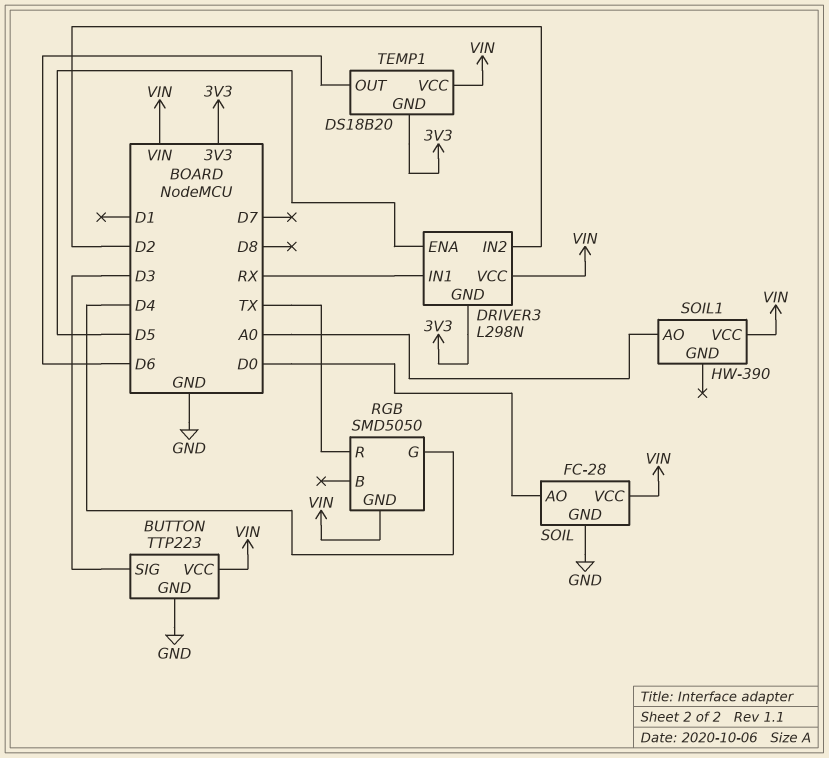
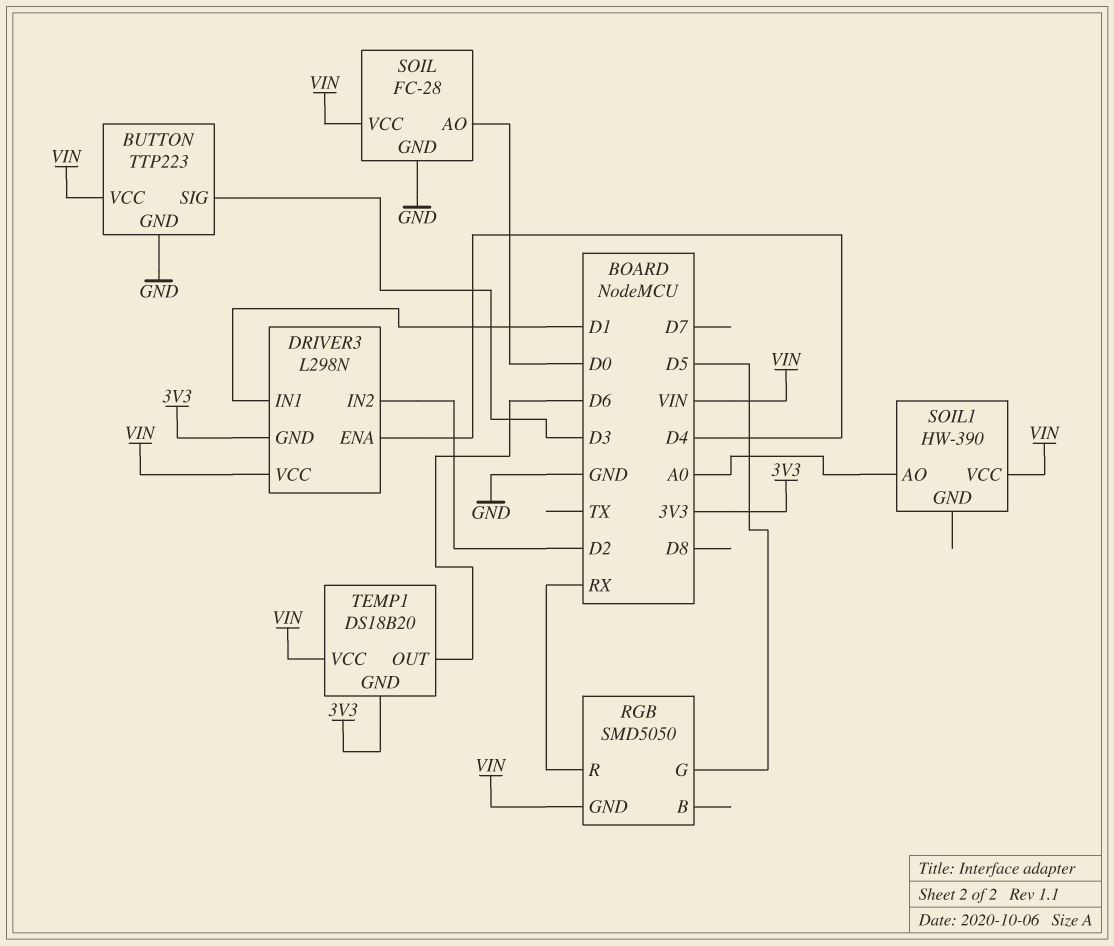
DRIVER3 pin ENA: D5 -> D4
DRIVER3 pin IN1: RX -> D1
RGB pin G: D4 -> D5
RGB pin R: TX -> RX

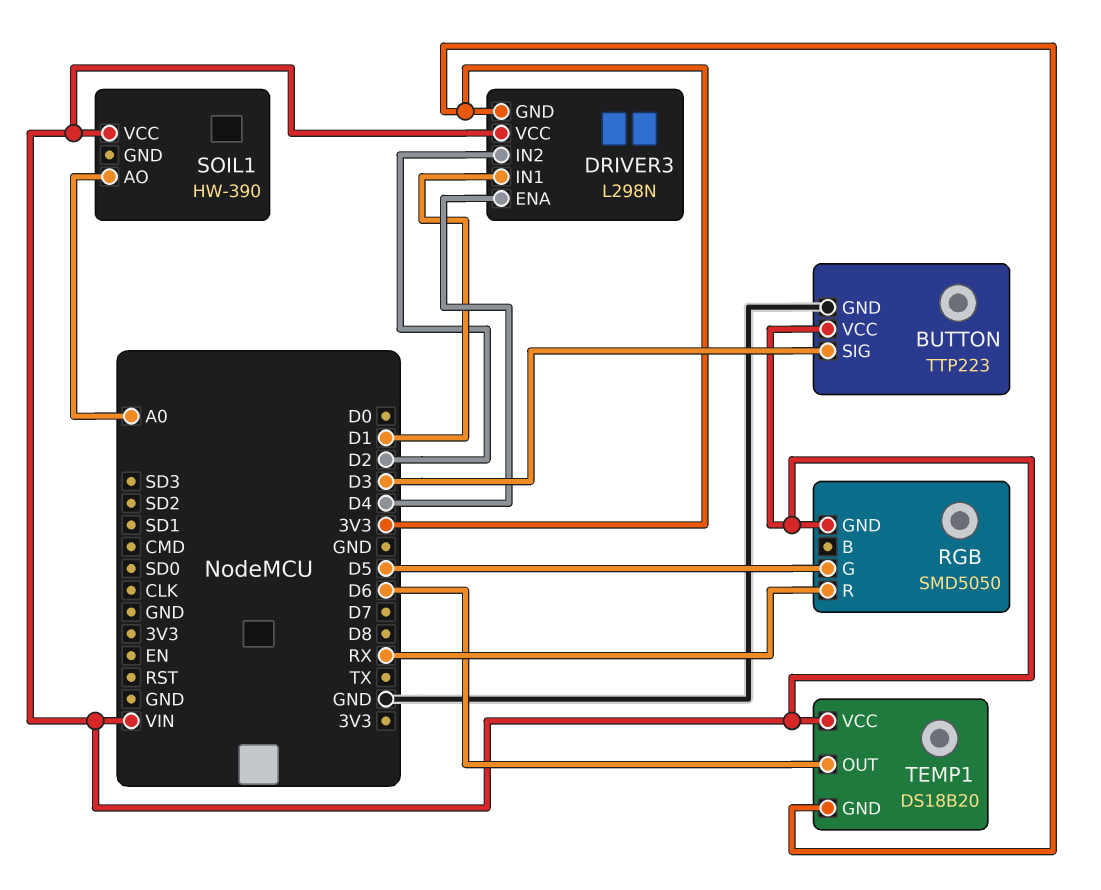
SOIL: FC-28 -> none
SOIL pin AO: D0 -> none
SOIL pin GND: GND -> none
SOIL pin VCC: VIN -> none

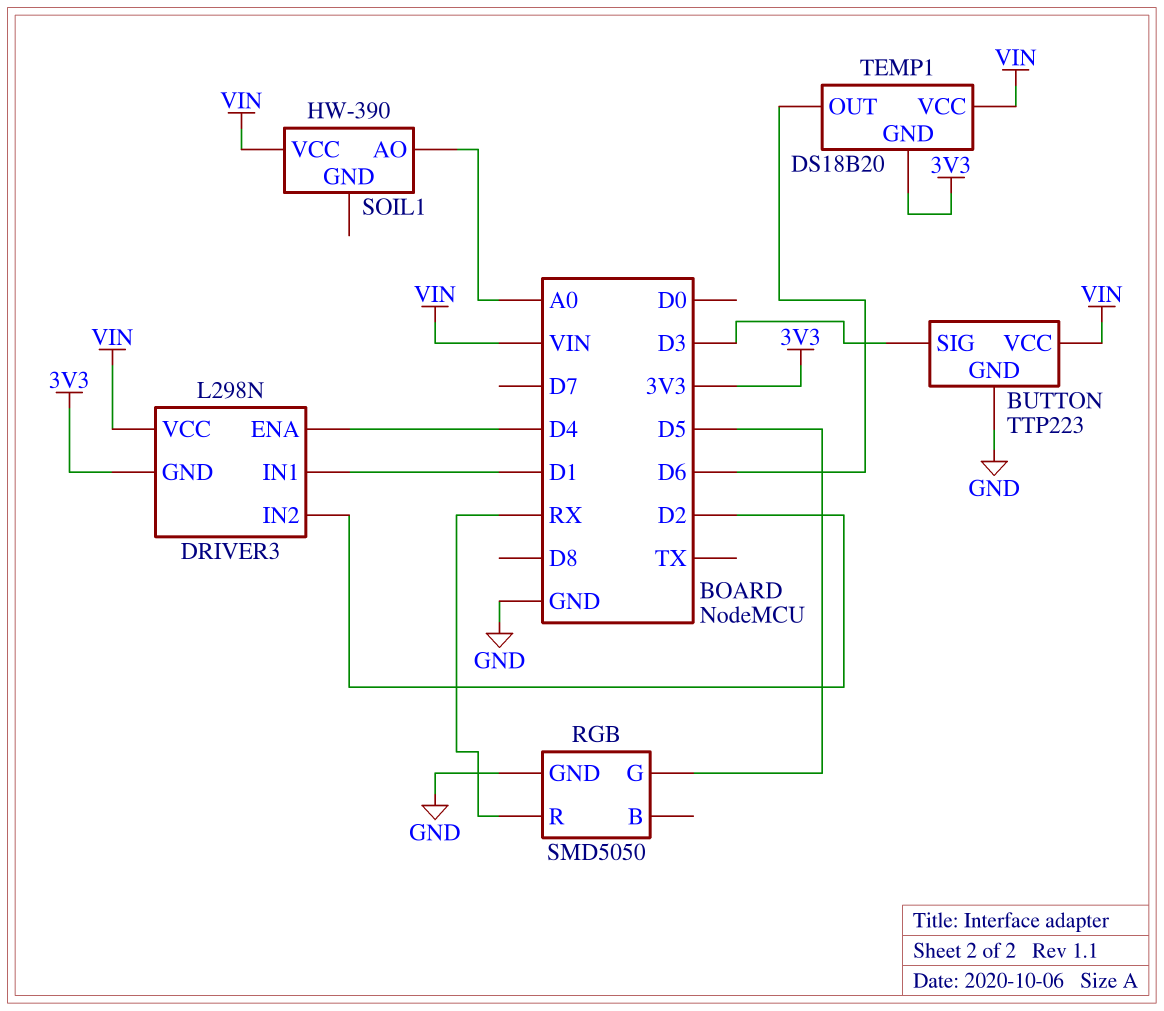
RGB pin GND: VIN -> GND

